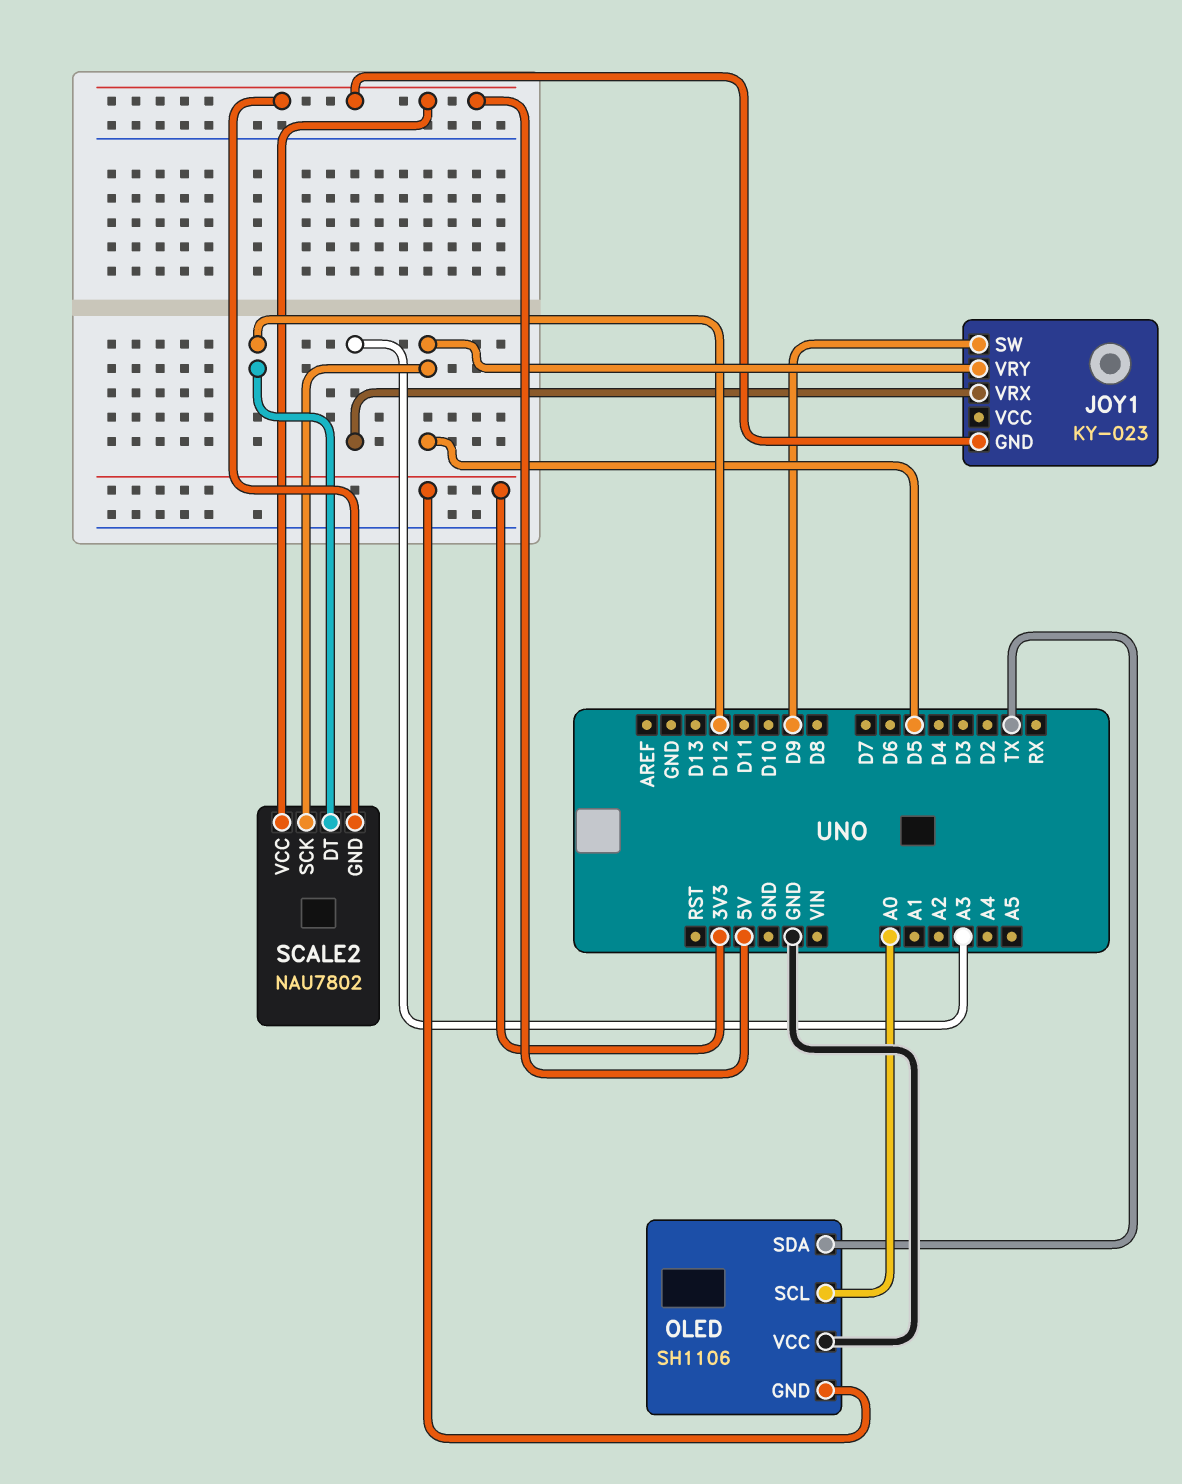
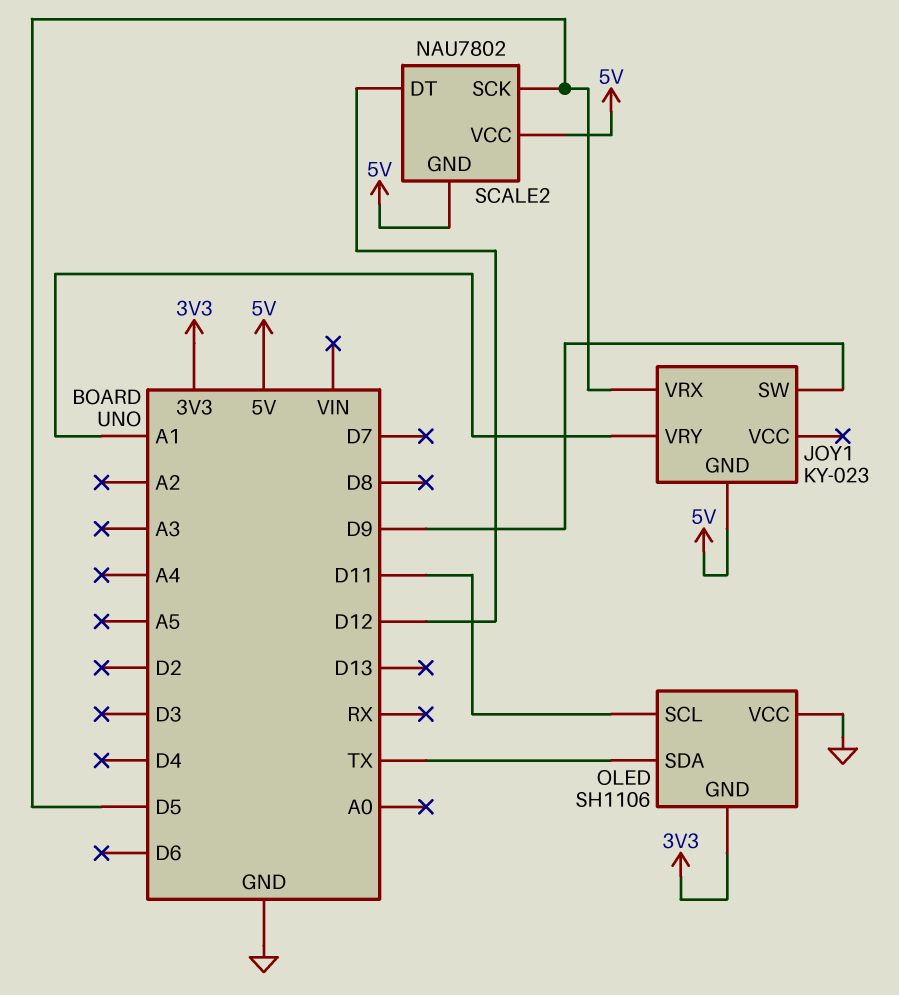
JOY1 pin VRX: A3 -> D5
JOY1 pin VRY: D5 -> A1
OLED pin SCL: A0 -> D11

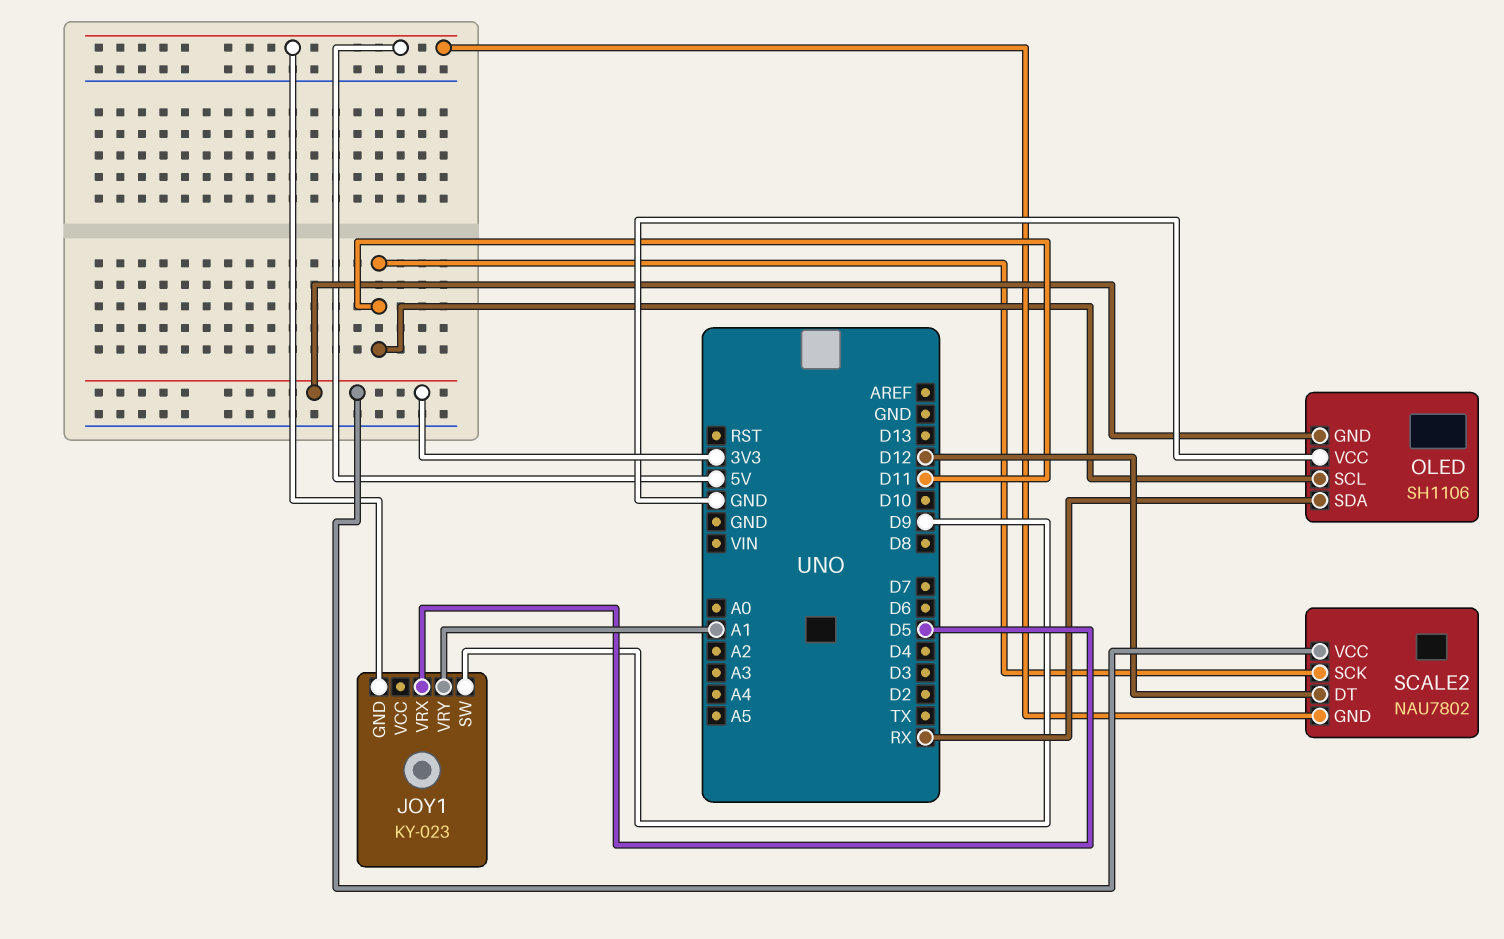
OLED pin SDA: TX -> RX
SCALE2 pin SCK: D5 -> D11
SCALE2 pin VCC: 5V -> 3V3

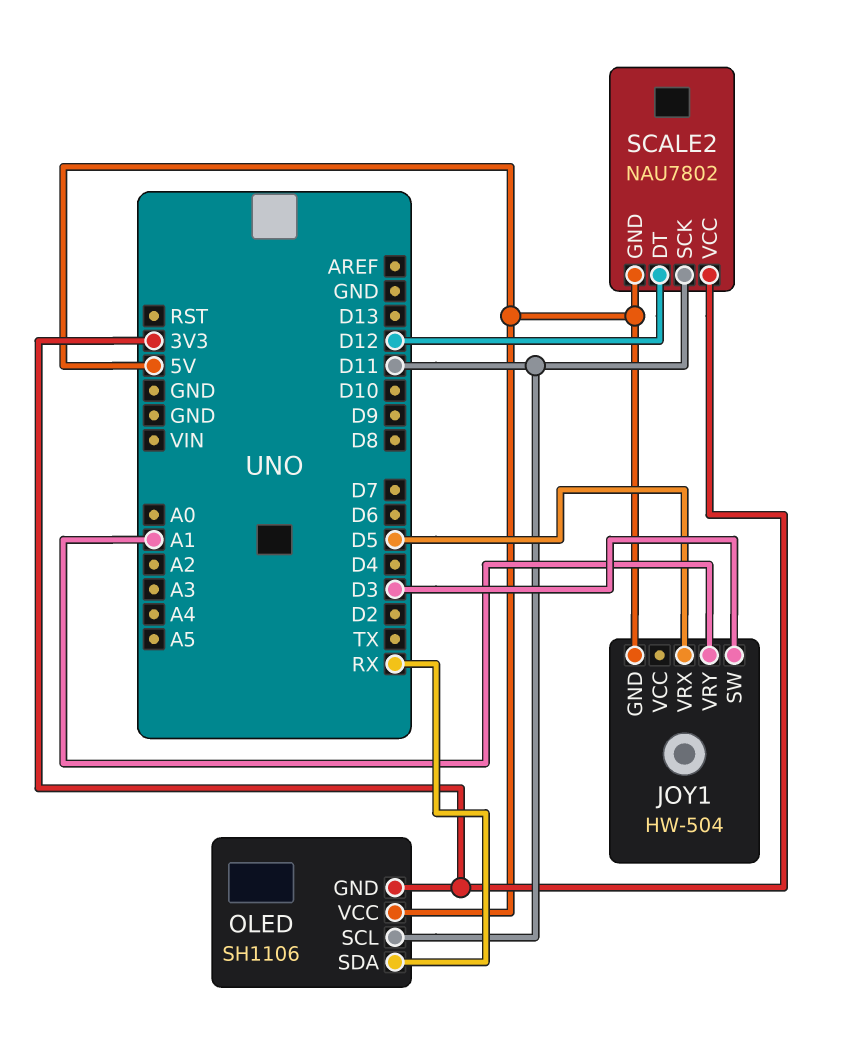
JOY1: KY-023 -> HW-504
JOY1 pin SW: D9 -> D3
OLED pin VCC: GND -> 5V

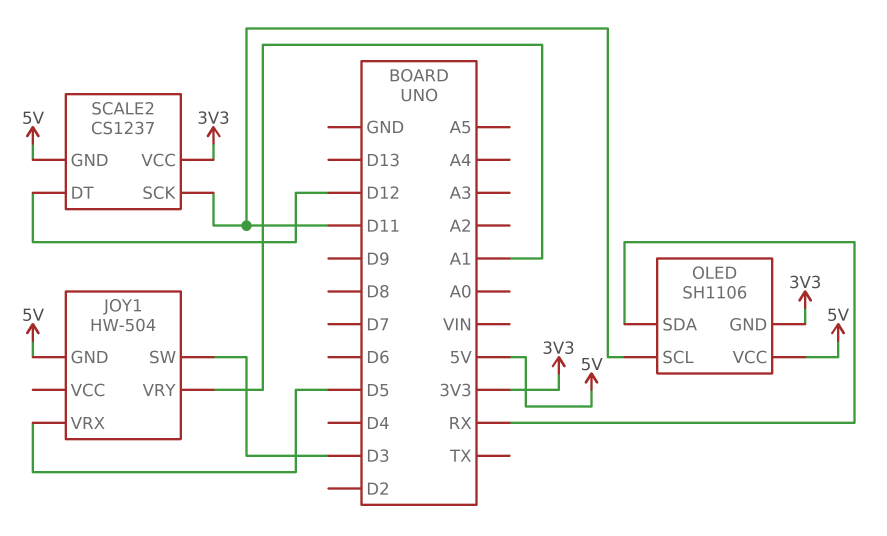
SCALE2: NAU7802 -> CS1237

